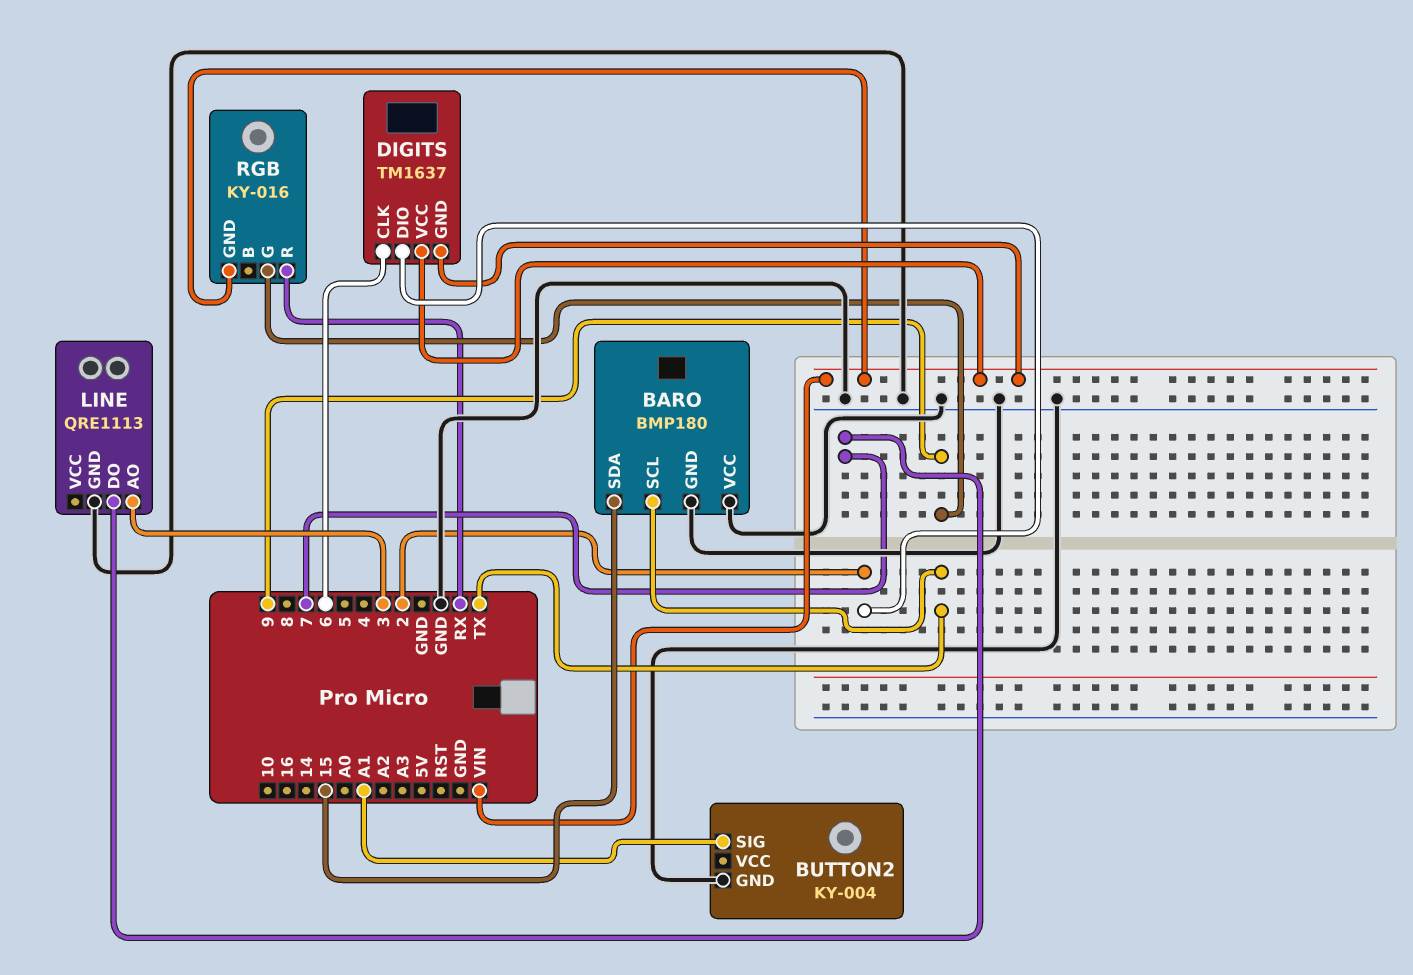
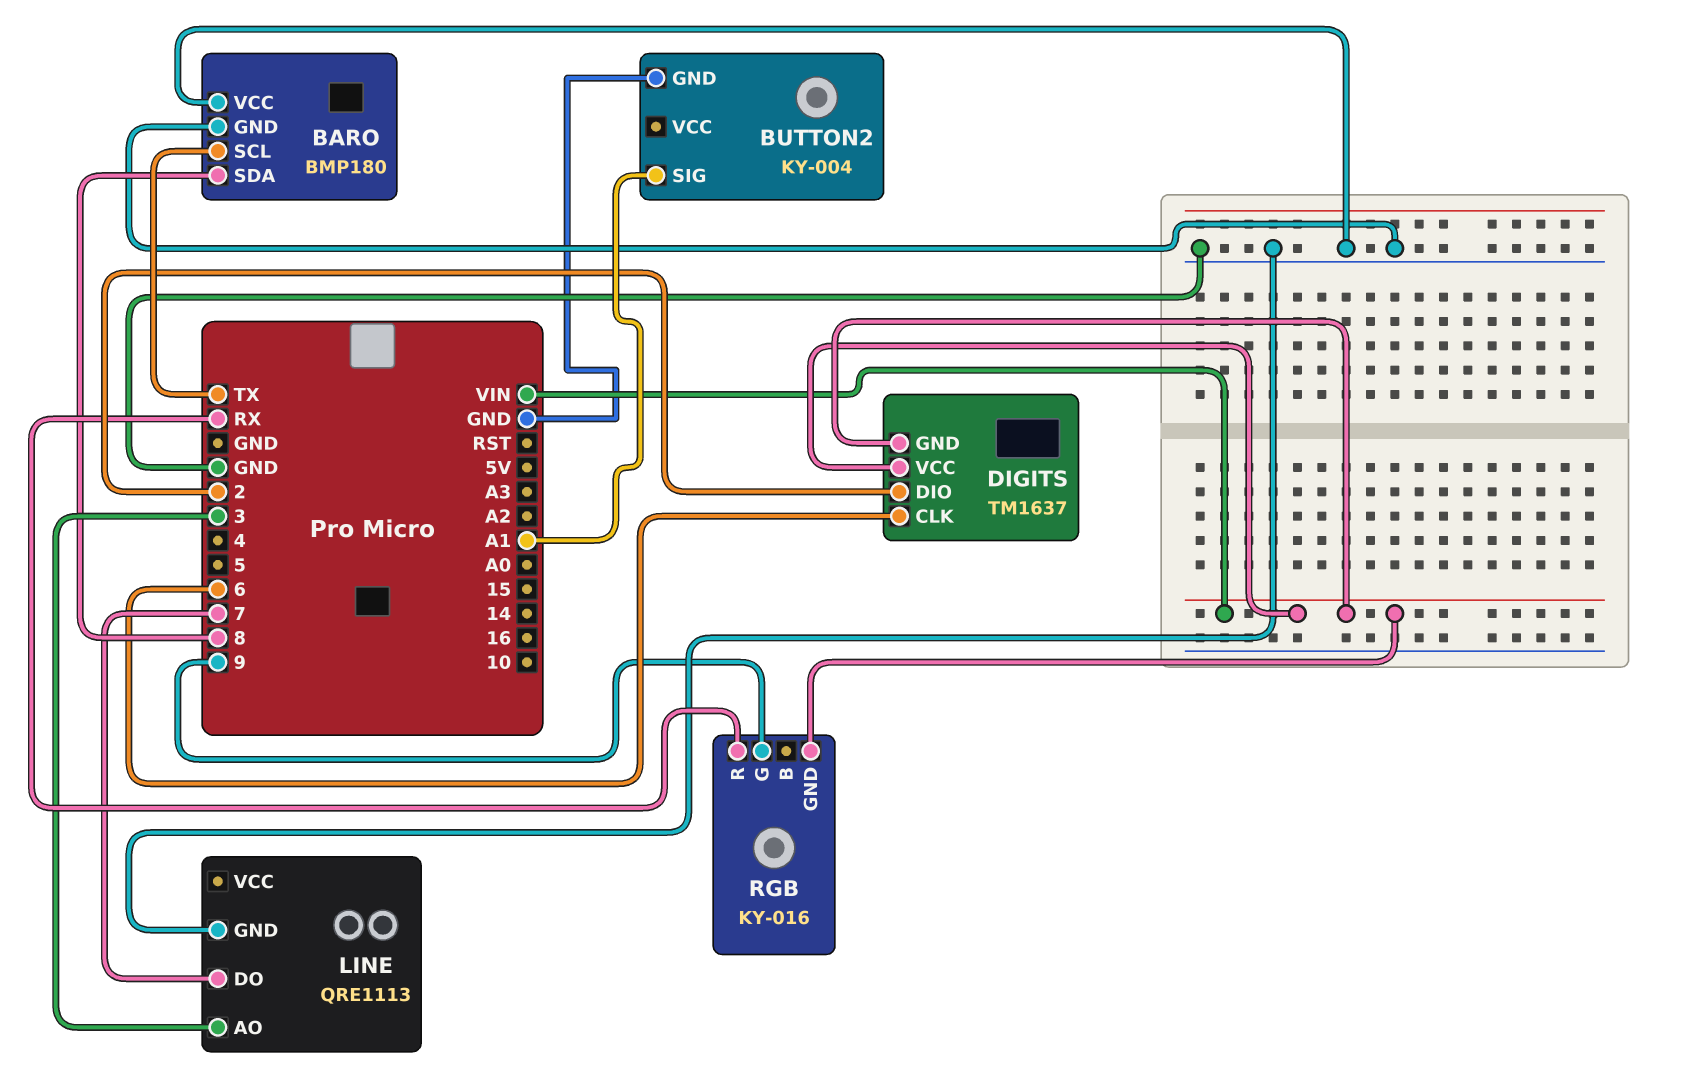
BARO pin SDA: 15 -> 8

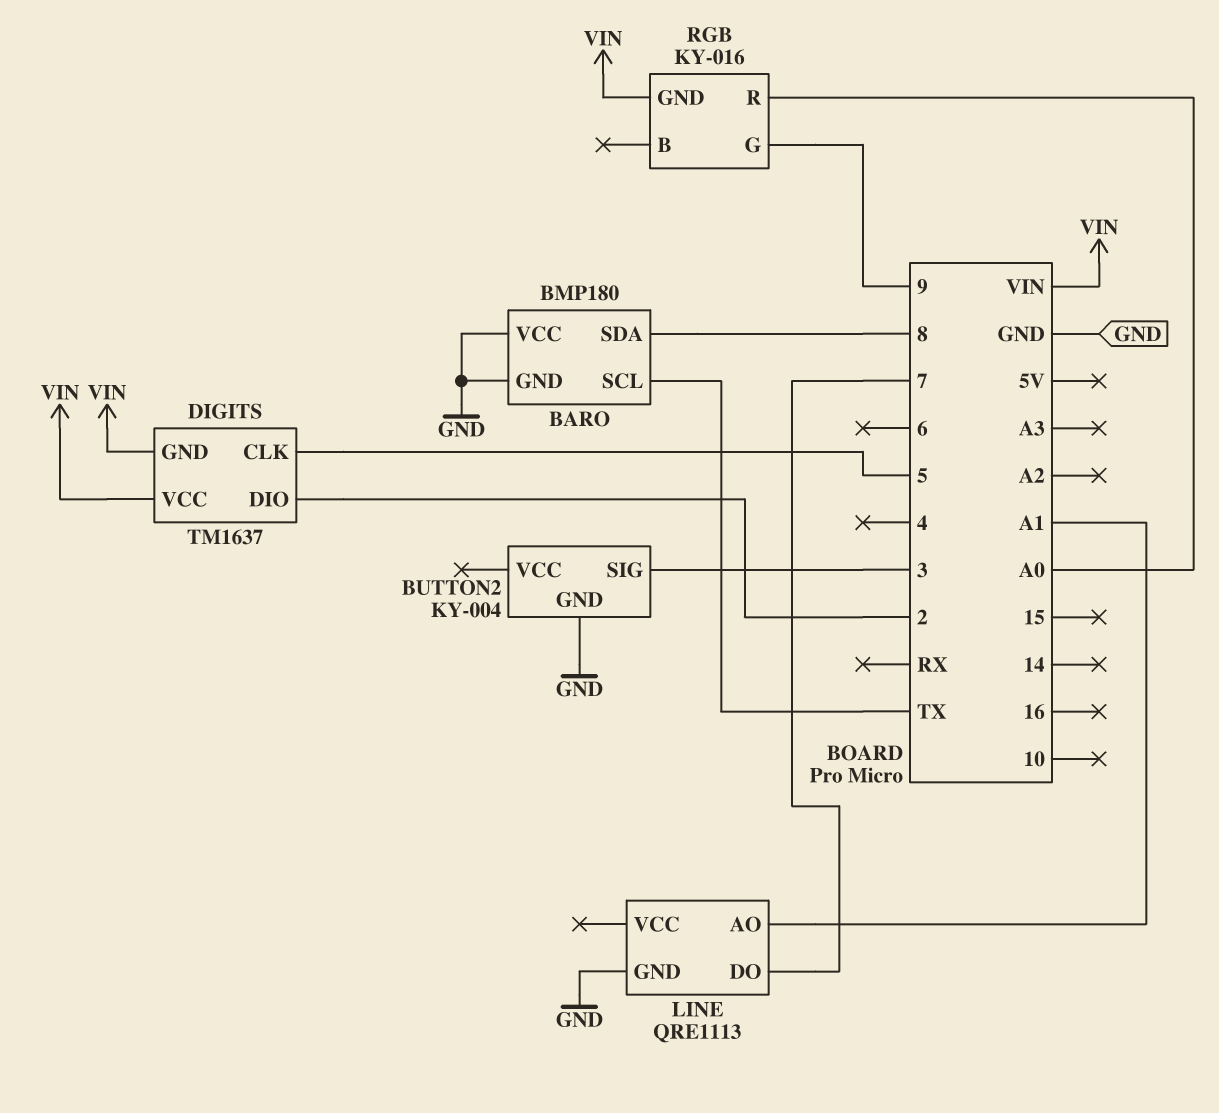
BUTTON2 pin SIG: A1 -> 3
DIGITS pin CLK: 6 -> 5
LINE pin AO: 3 -> A1
RGB pin R: RX -> A0

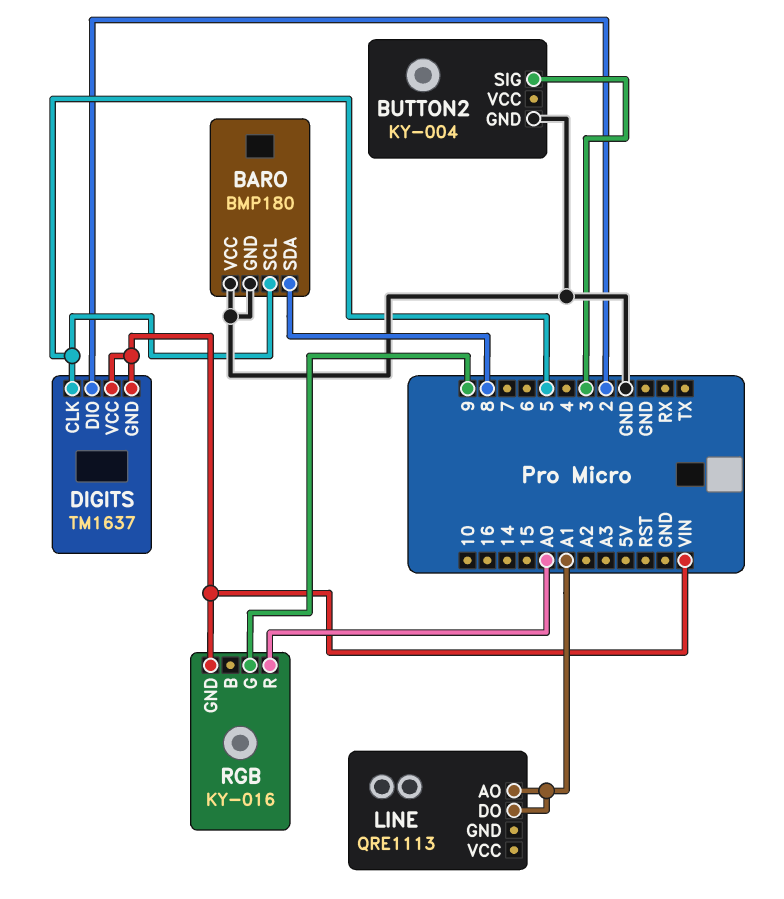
BARO pin SCL: TX -> 5
LINE pin DO: 7 -> A1
LINE pin GND: GND -> none

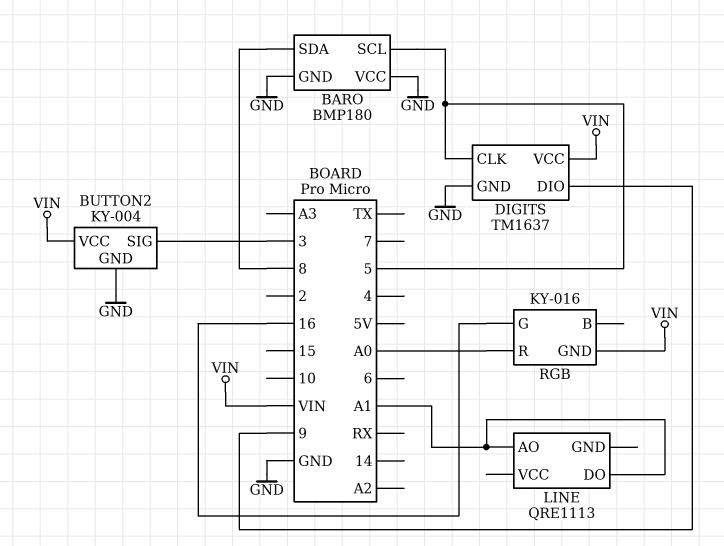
BUTTON2 pin VCC: none -> VIN
DIGITS pin DIO: 2 -> 9
DIGITS pin GND: VIN -> GND
RGB pin G: 9 -> 16

